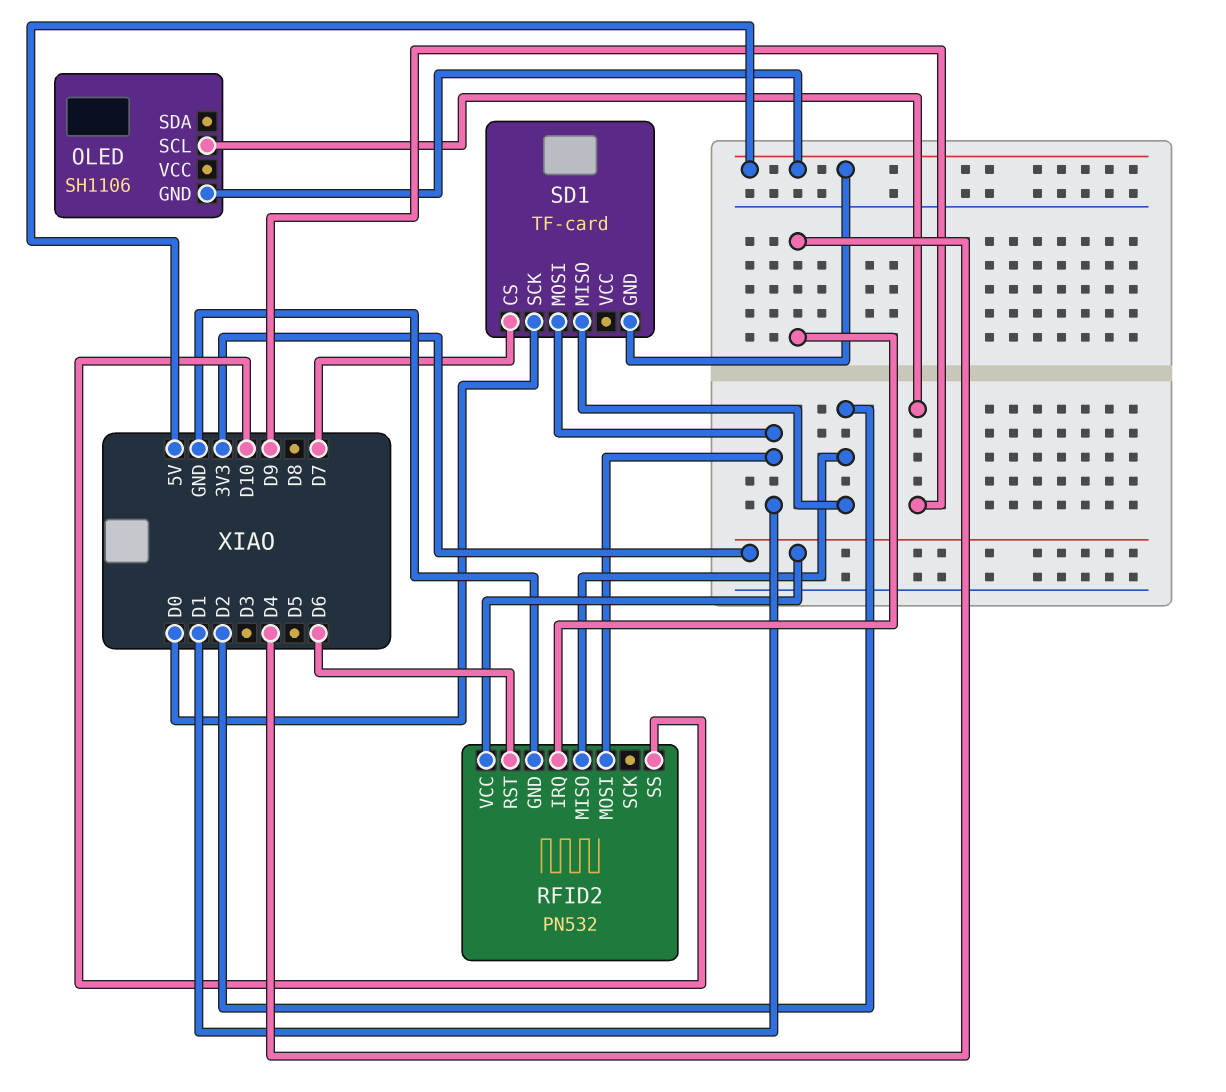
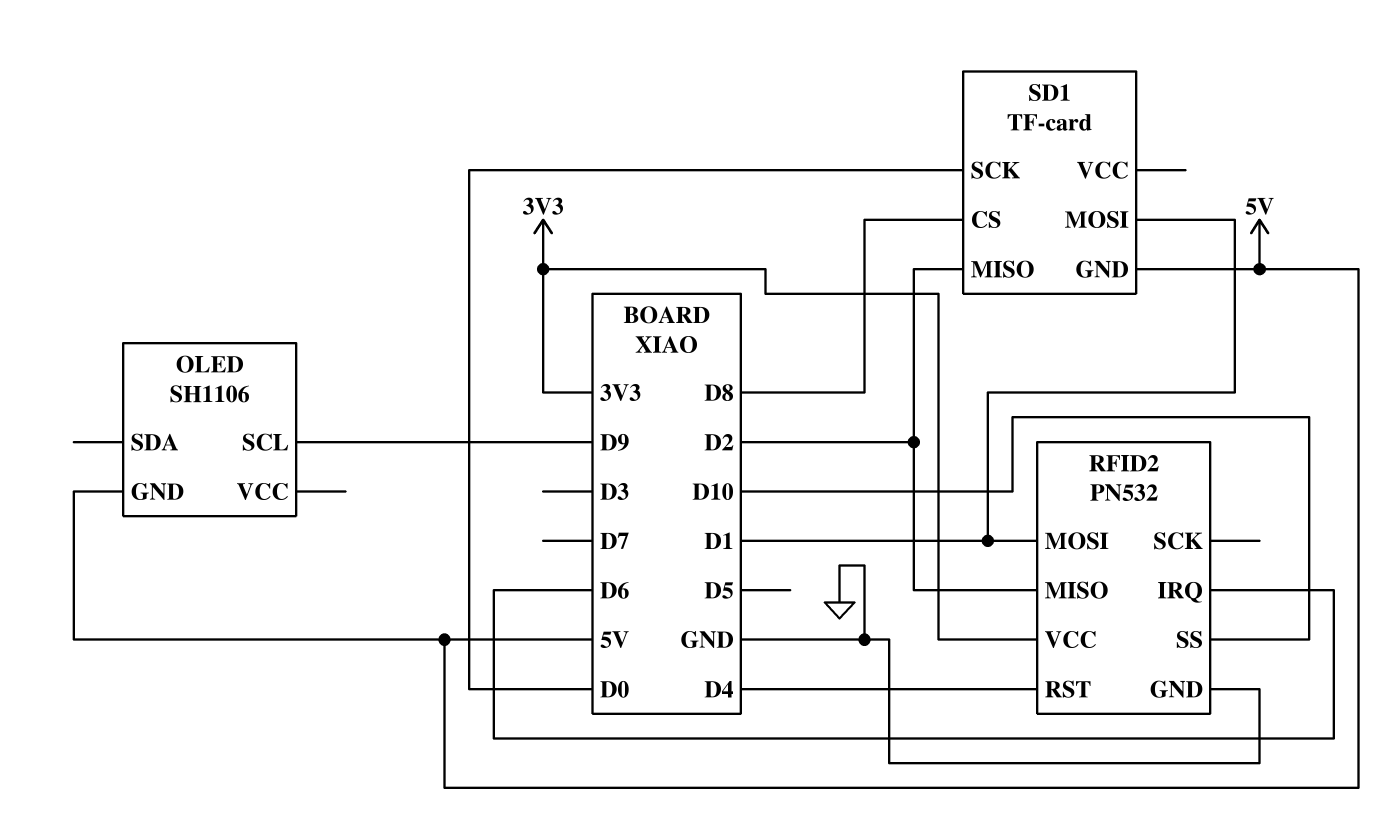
RFID2 pin IRQ: D4 -> D6
RFID2 pin RST: D6 -> D4
SD1 pin CS: D7 -> D8

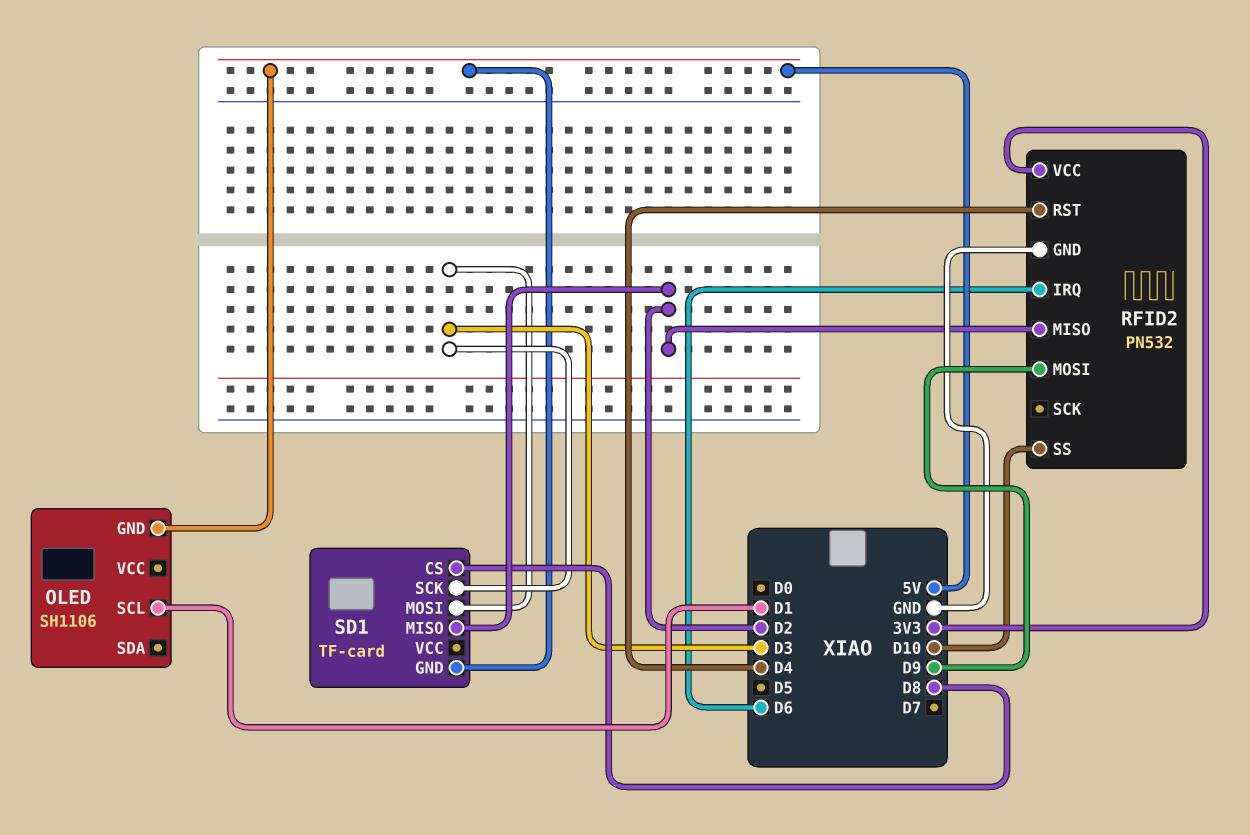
OLED pin SCL: D9 -> D1
RFID2 pin MOSI: D1 -> D9
SD1 pin MOSI: D1 -> D3
SD1 pin SCK: D0 -> D3

